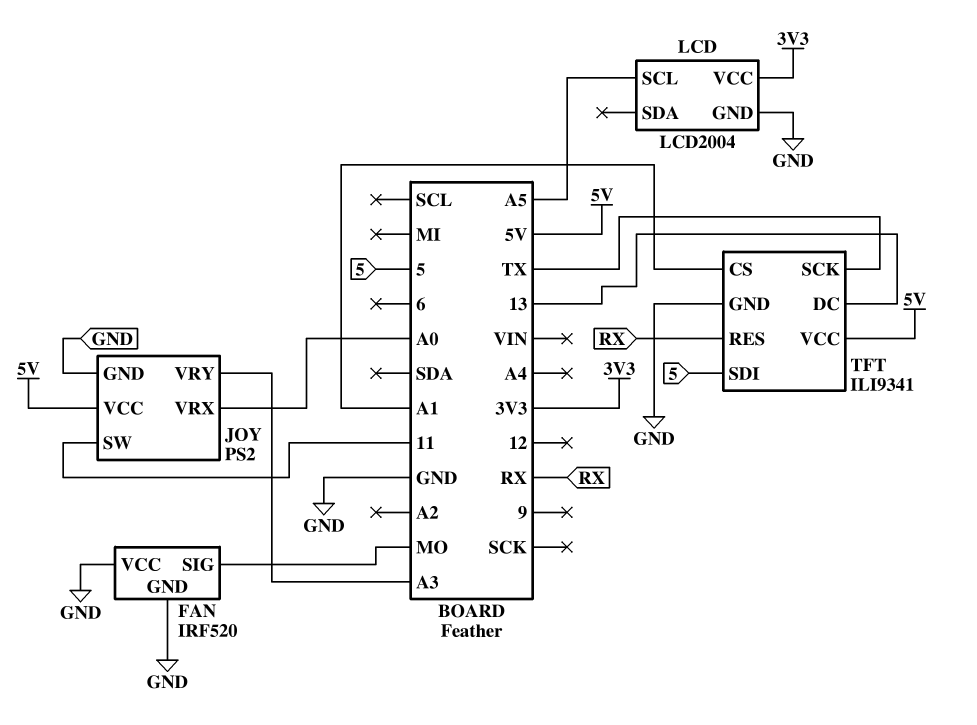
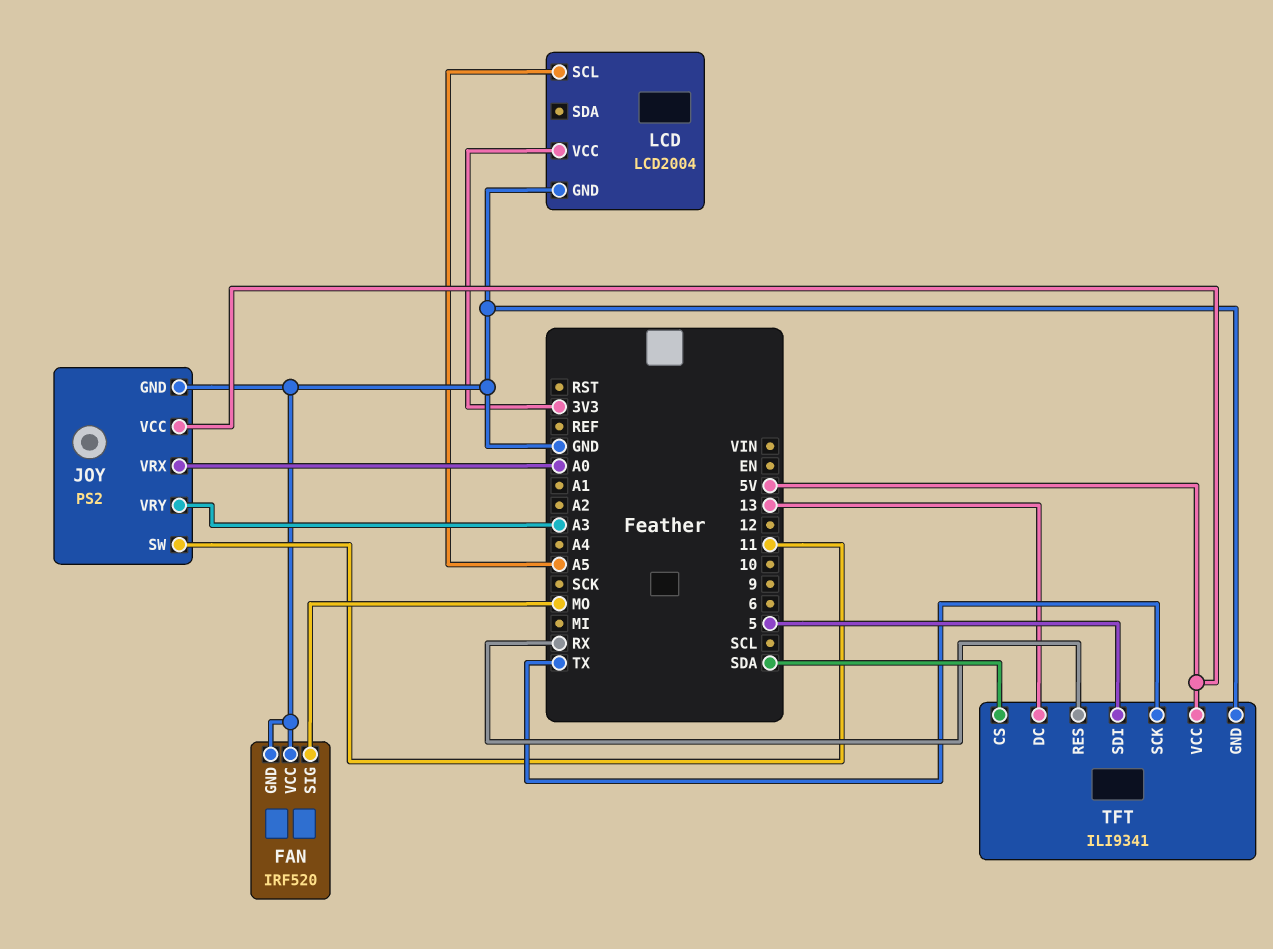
TFT pin CS: A1 -> SDA

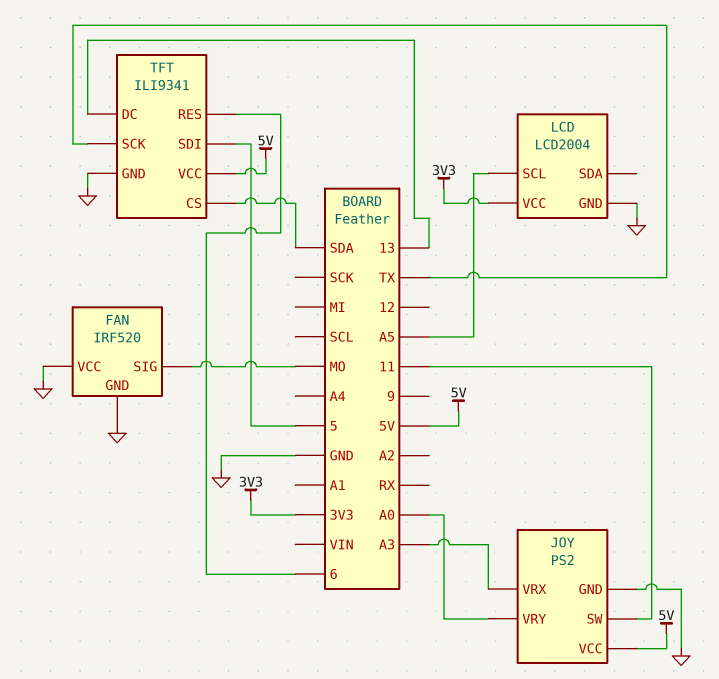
JOY pin VRX: A0 -> A3
JOY pin VRY: A3 -> A0
TFT pin RES: RX -> 6

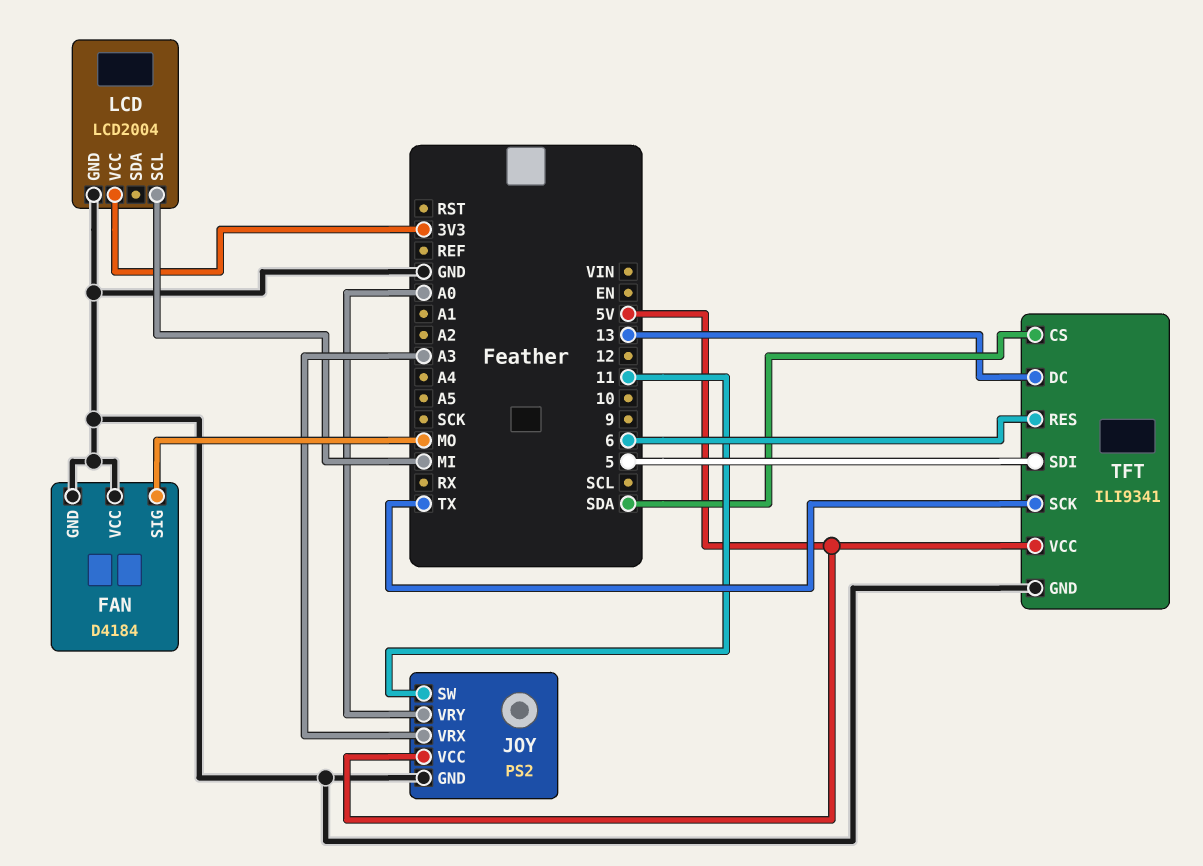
FAN: IRF520 -> D4184
LCD pin SCL: A5 -> MI

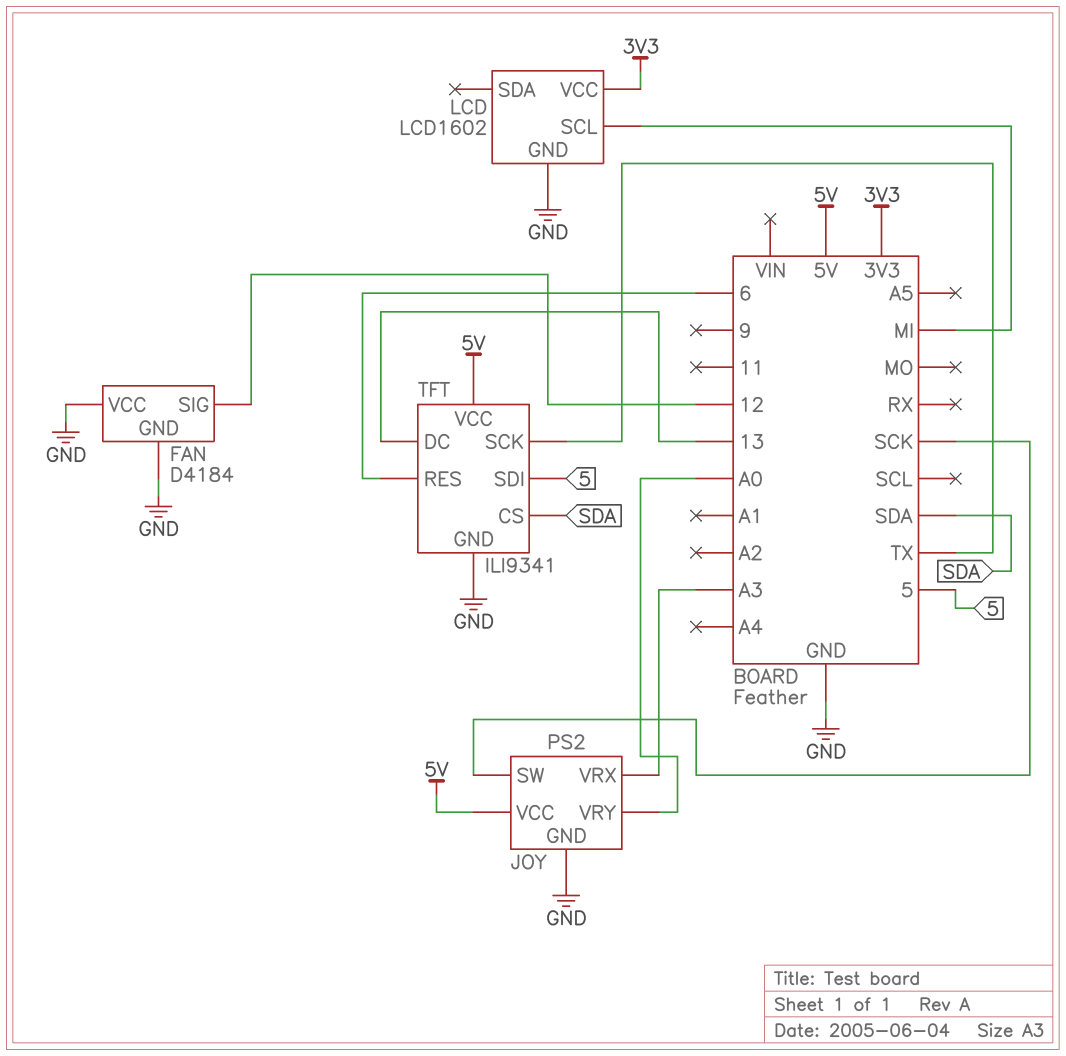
FAN pin SIG: MO -> 12
JOY pin SW: 11 -> SCK
LCD: LCD2004 -> LCD1602

